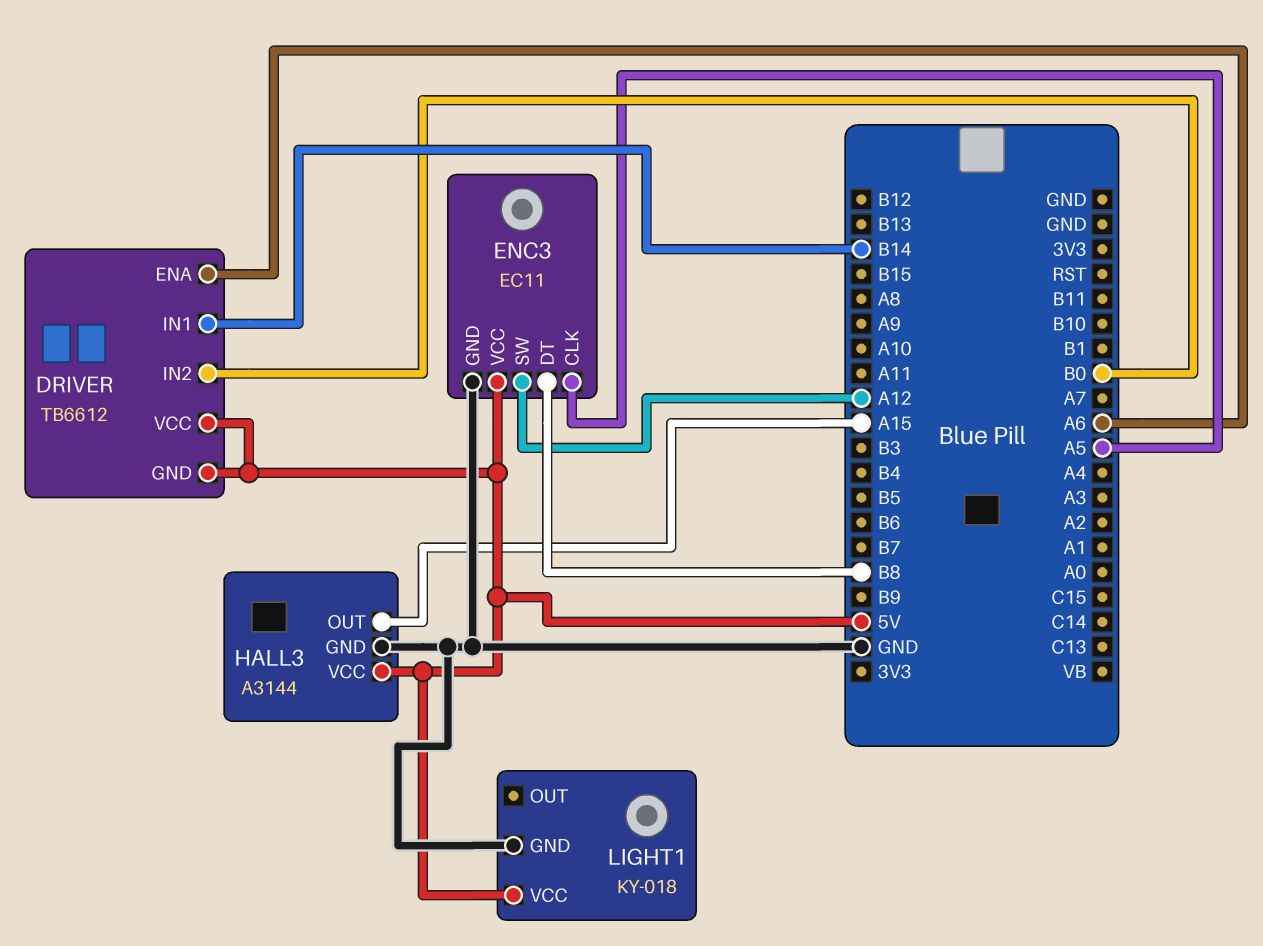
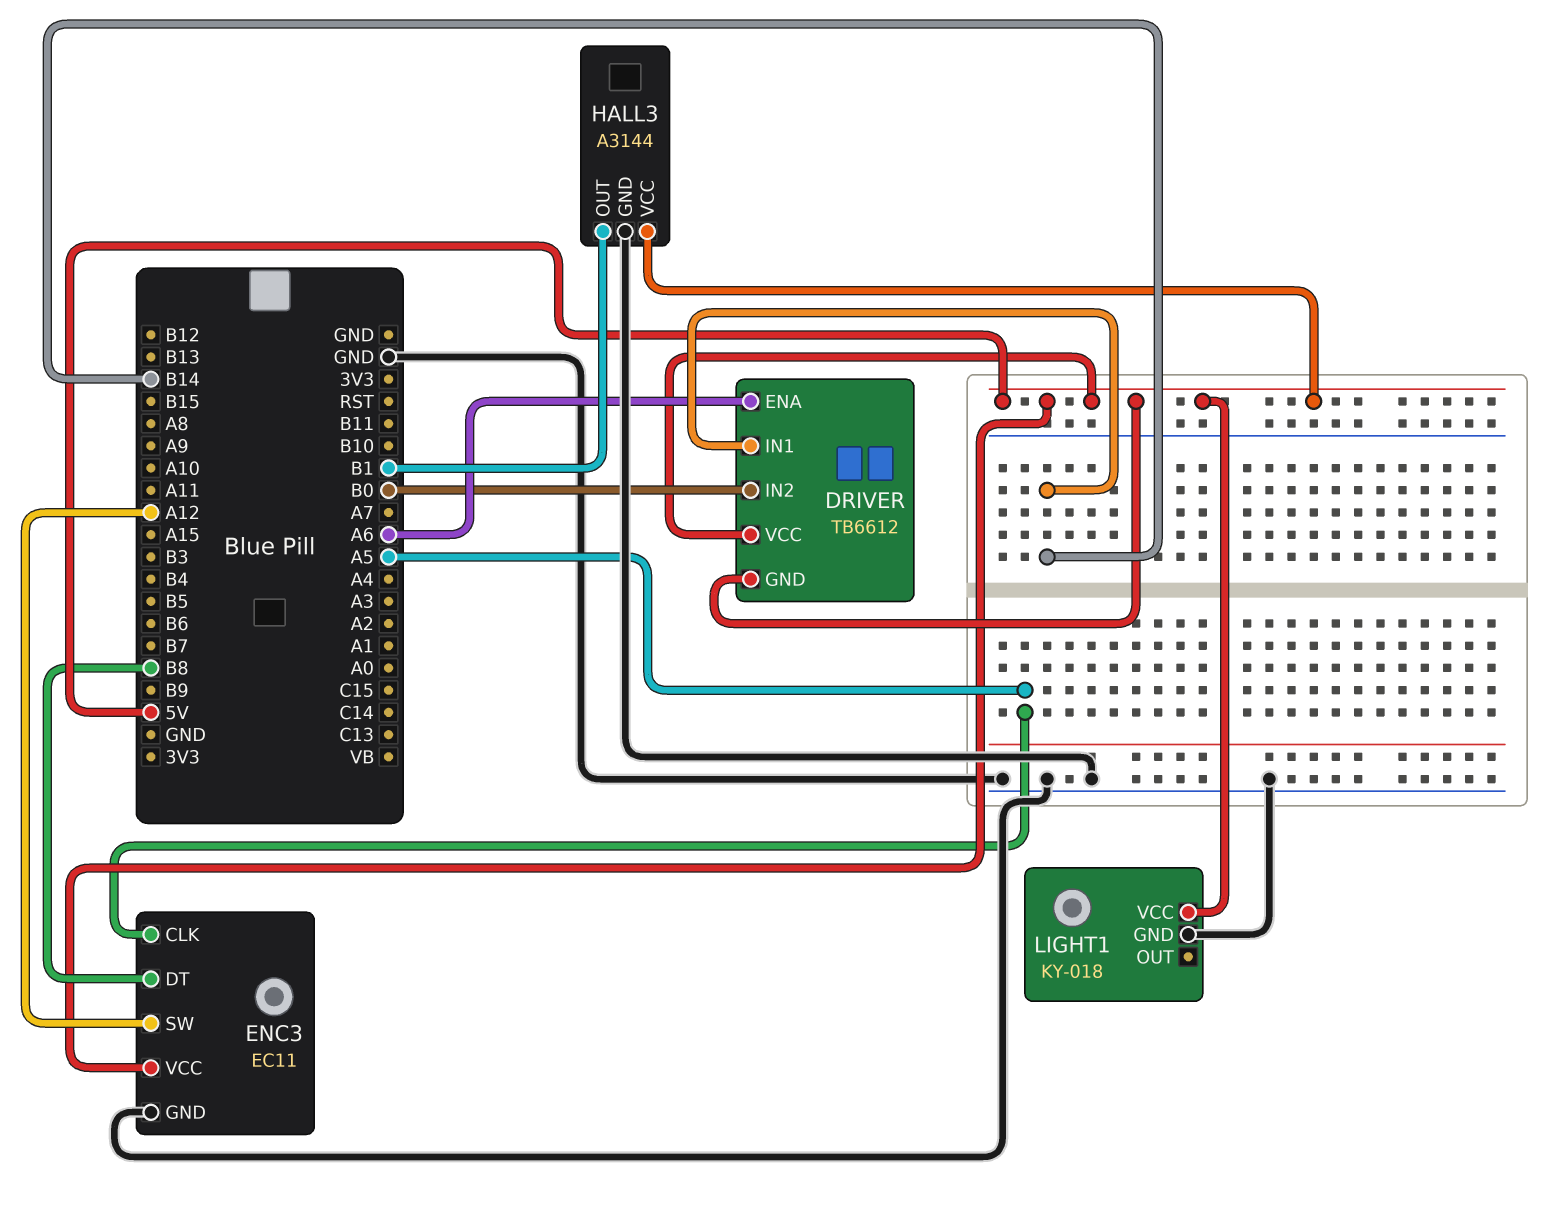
HALL3 pin OUT: A15 -> B1

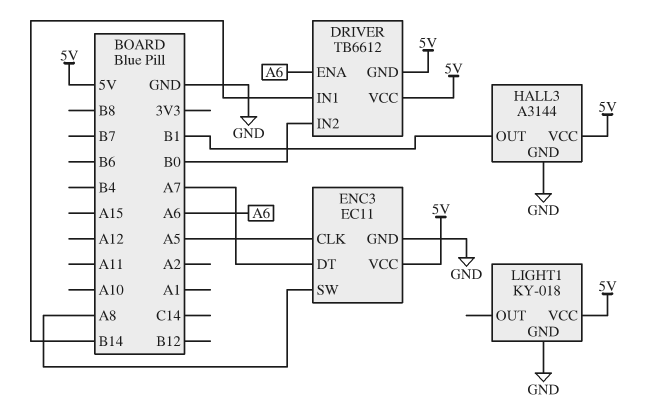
ENC3 pin DT: B8 -> A7
ENC3 pin SW: A12 -> A8

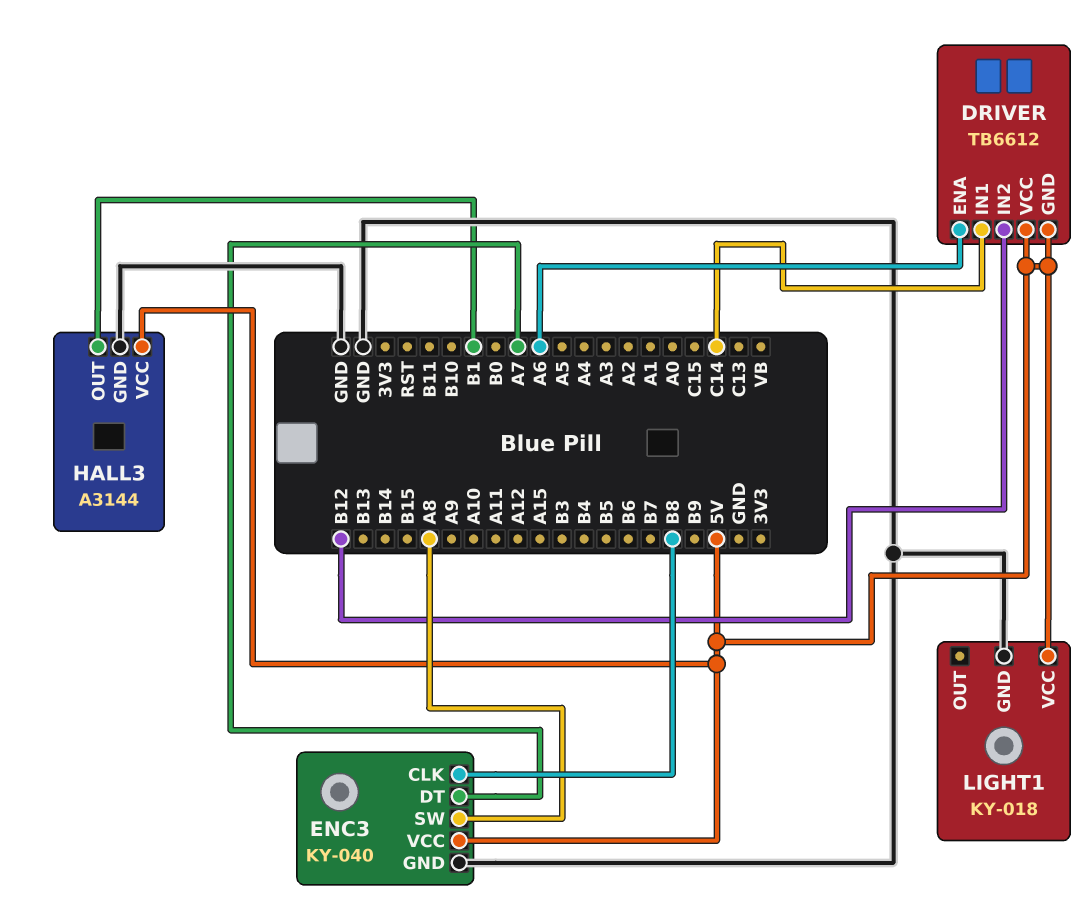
DRIVER pin IN1: B14 -> C14
DRIVER pin IN2: B0 -> B12
ENC3: EC11 -> KY-040
ENC3 pin CLK: A5 -> B8

